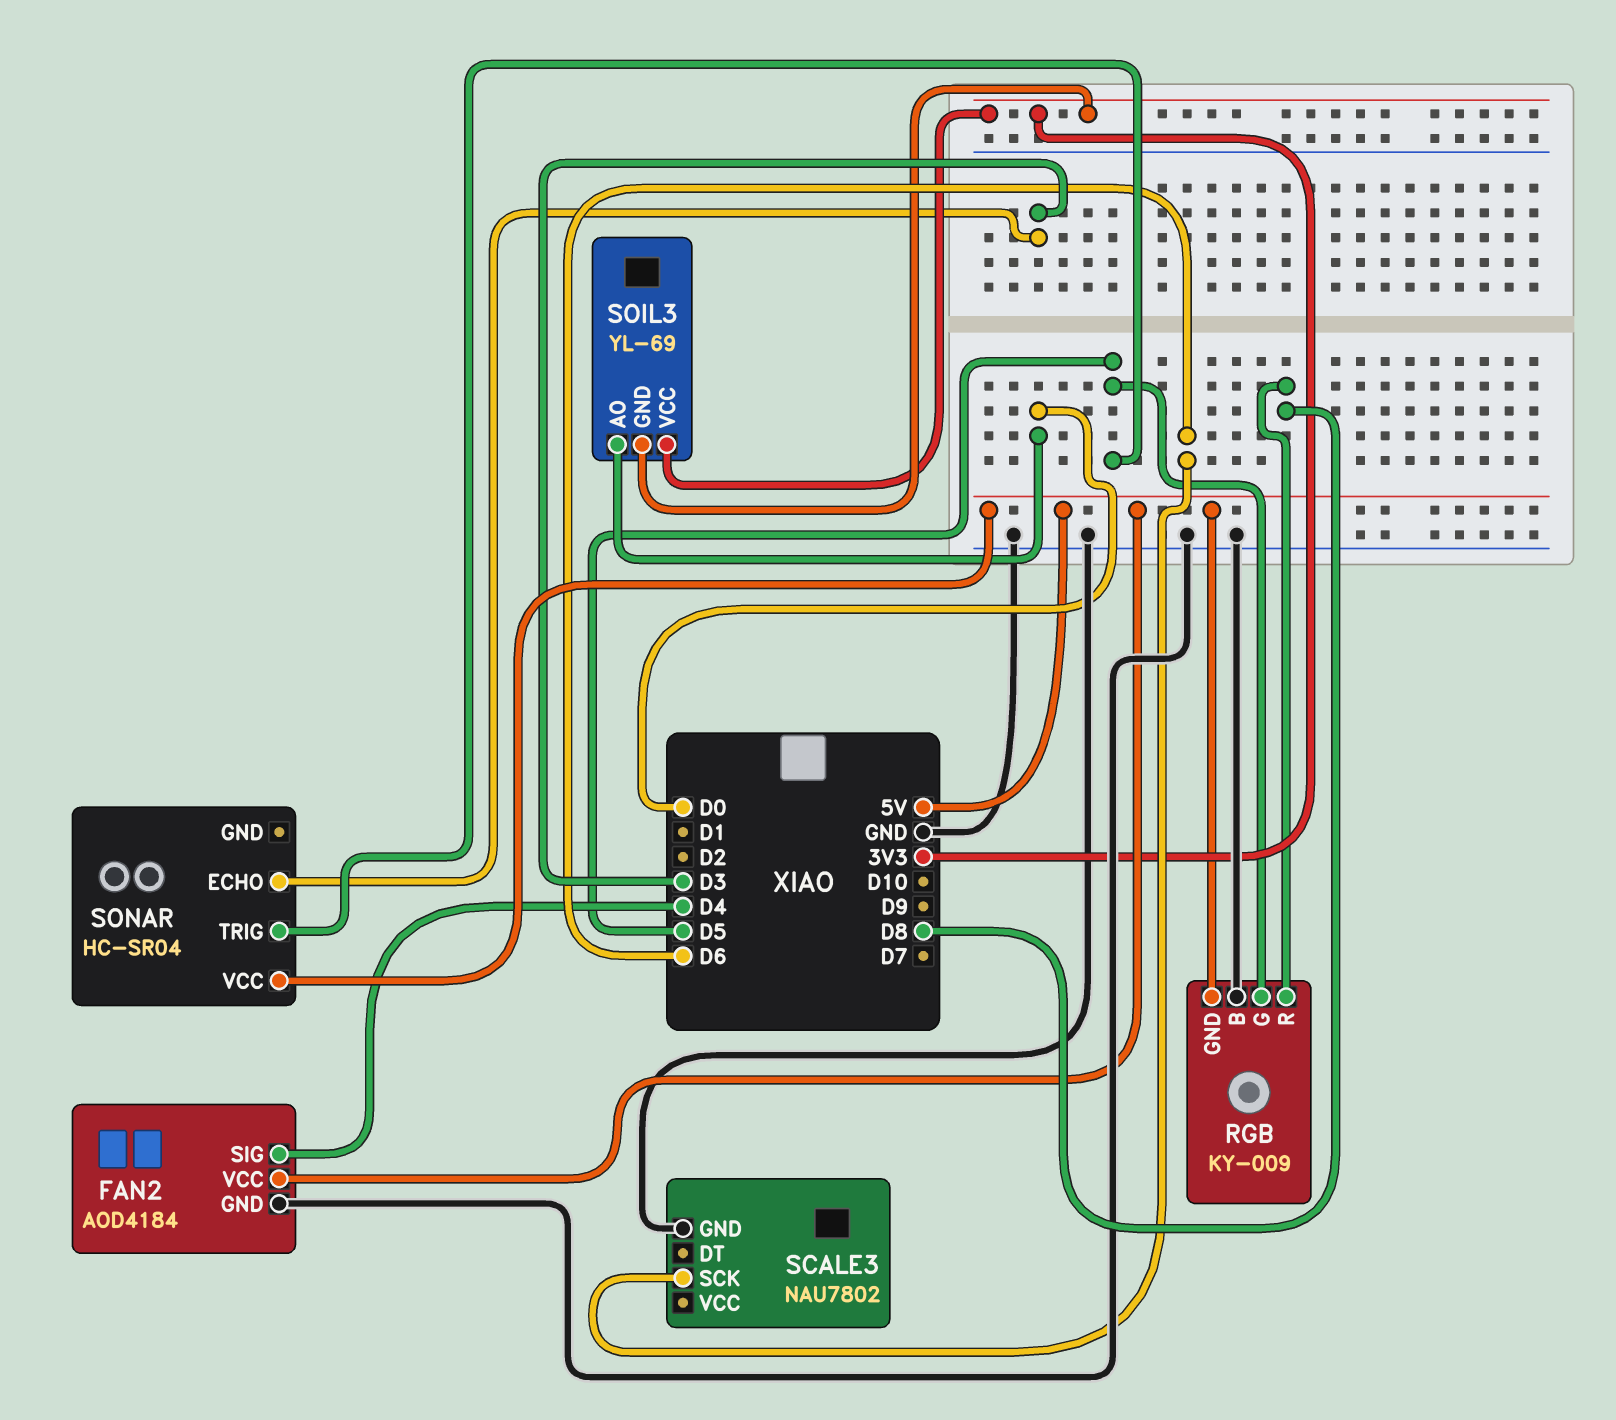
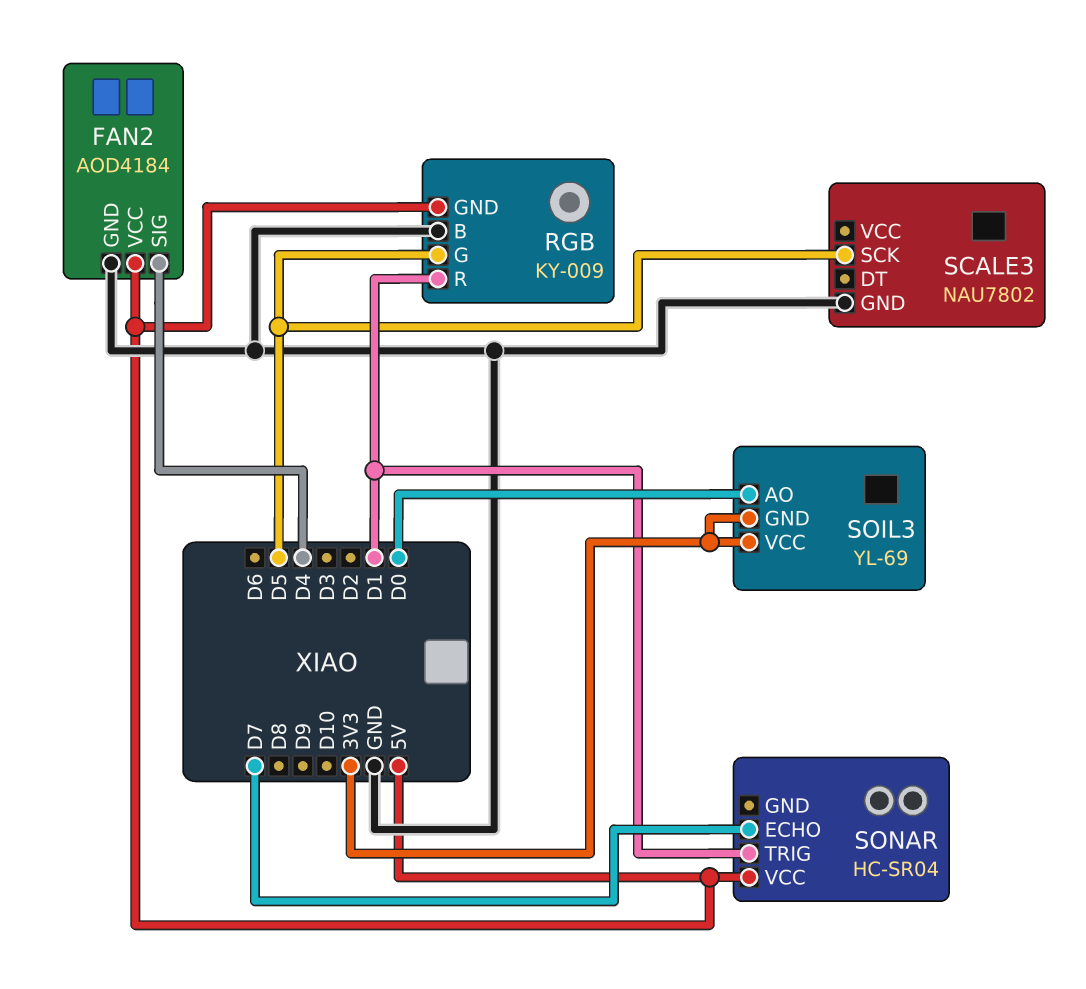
RGB pin R: D8 -> D1
SCALE3 pin SCK: D6 -> D5
SONAR pin ECHO: D3 -> D7
SONAR pin TRIG: D5 -> D1

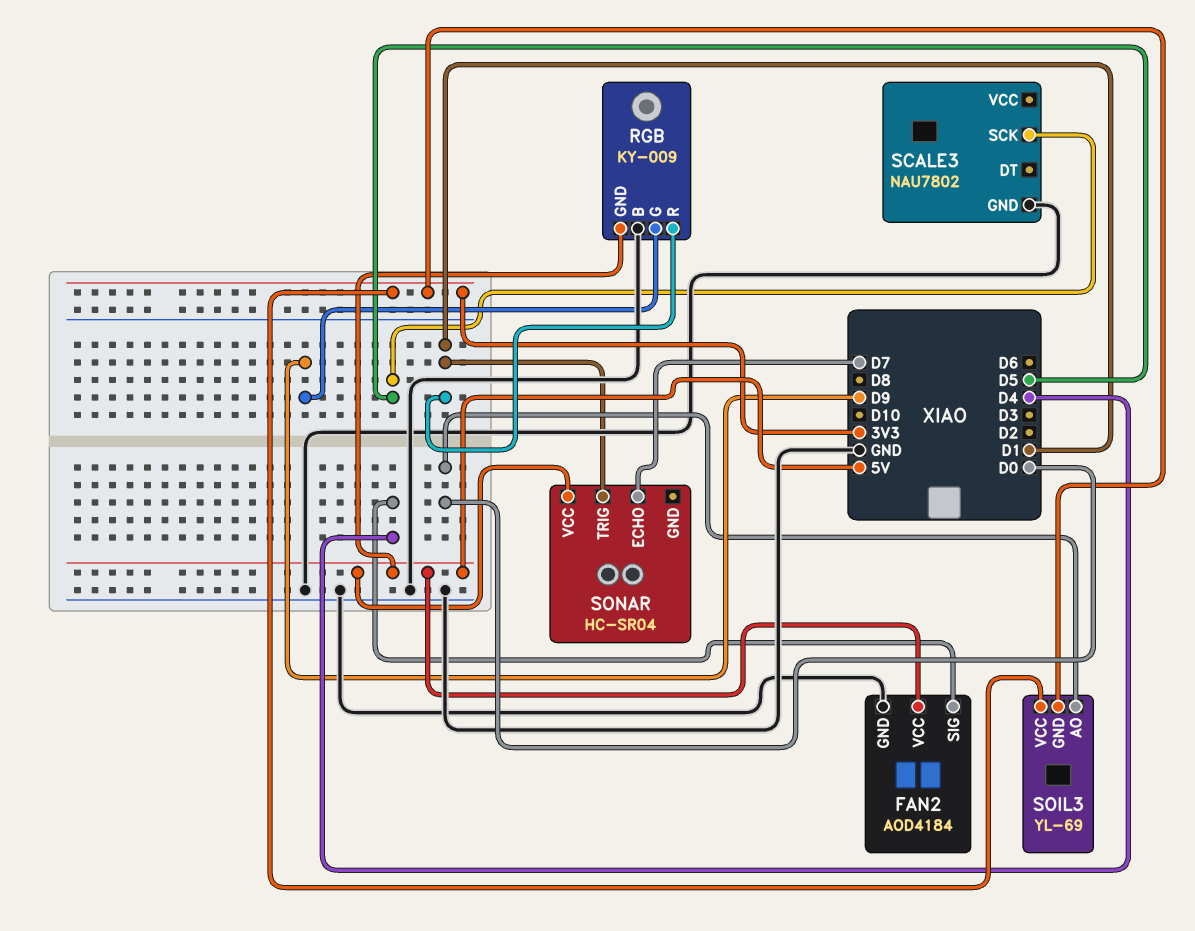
RGB pin G: D5 -> D9

